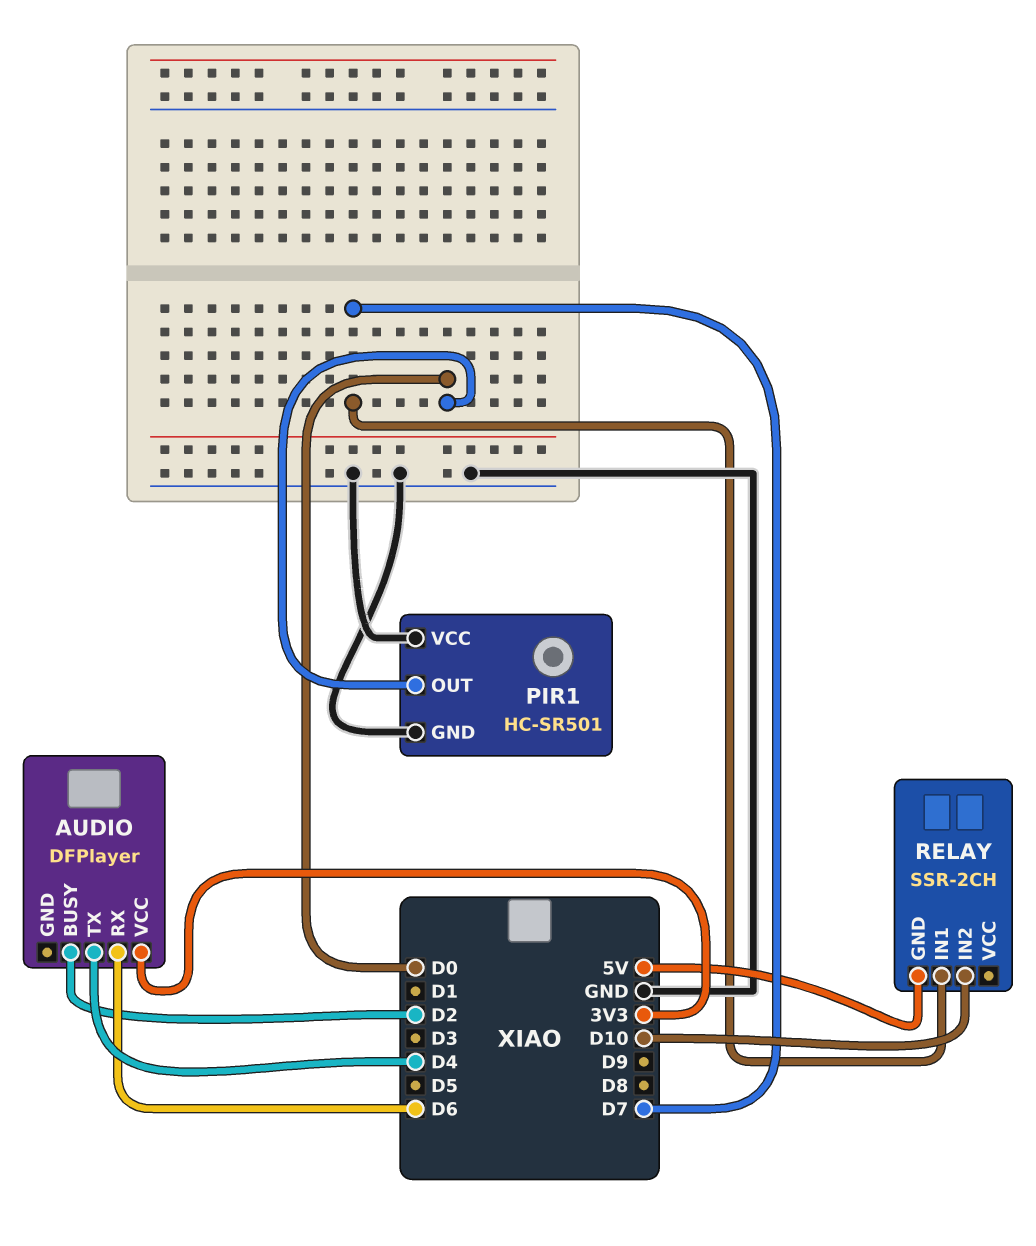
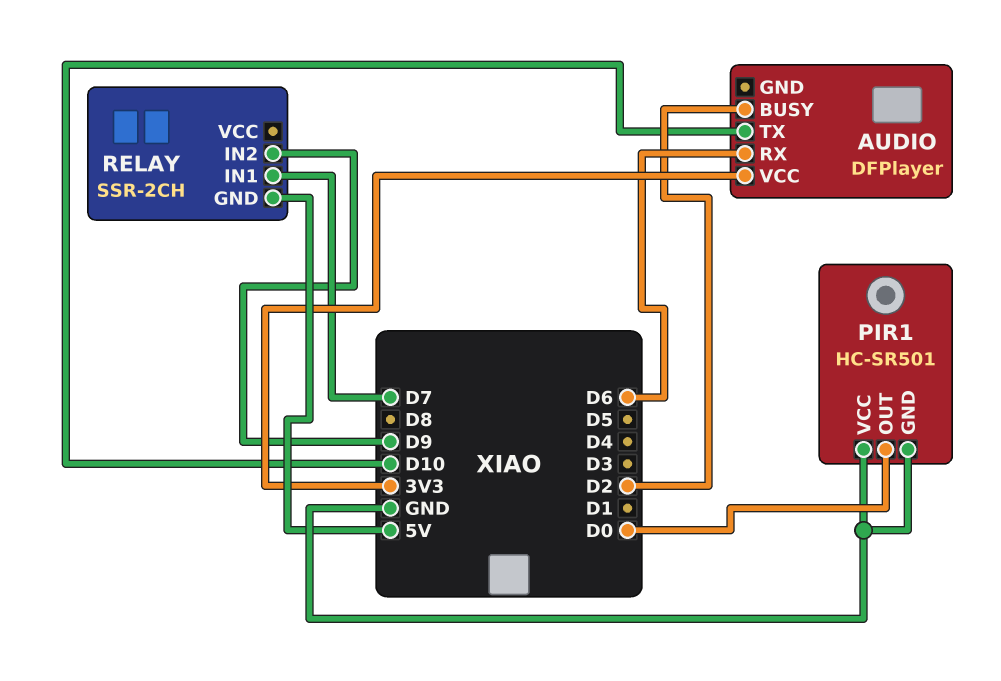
AUDIO pin TX: D4 -> D10
RELAY pin IN2: D10 -> D9

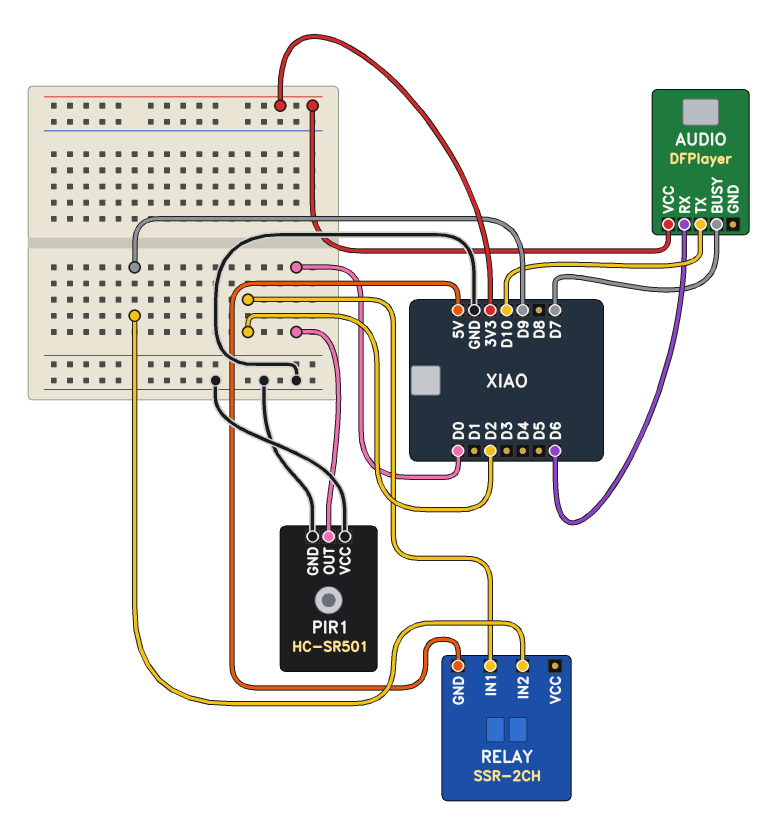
AUDIO pin BUSY: D2 -> D7
RELAY pin IN1: D7 -> D2

